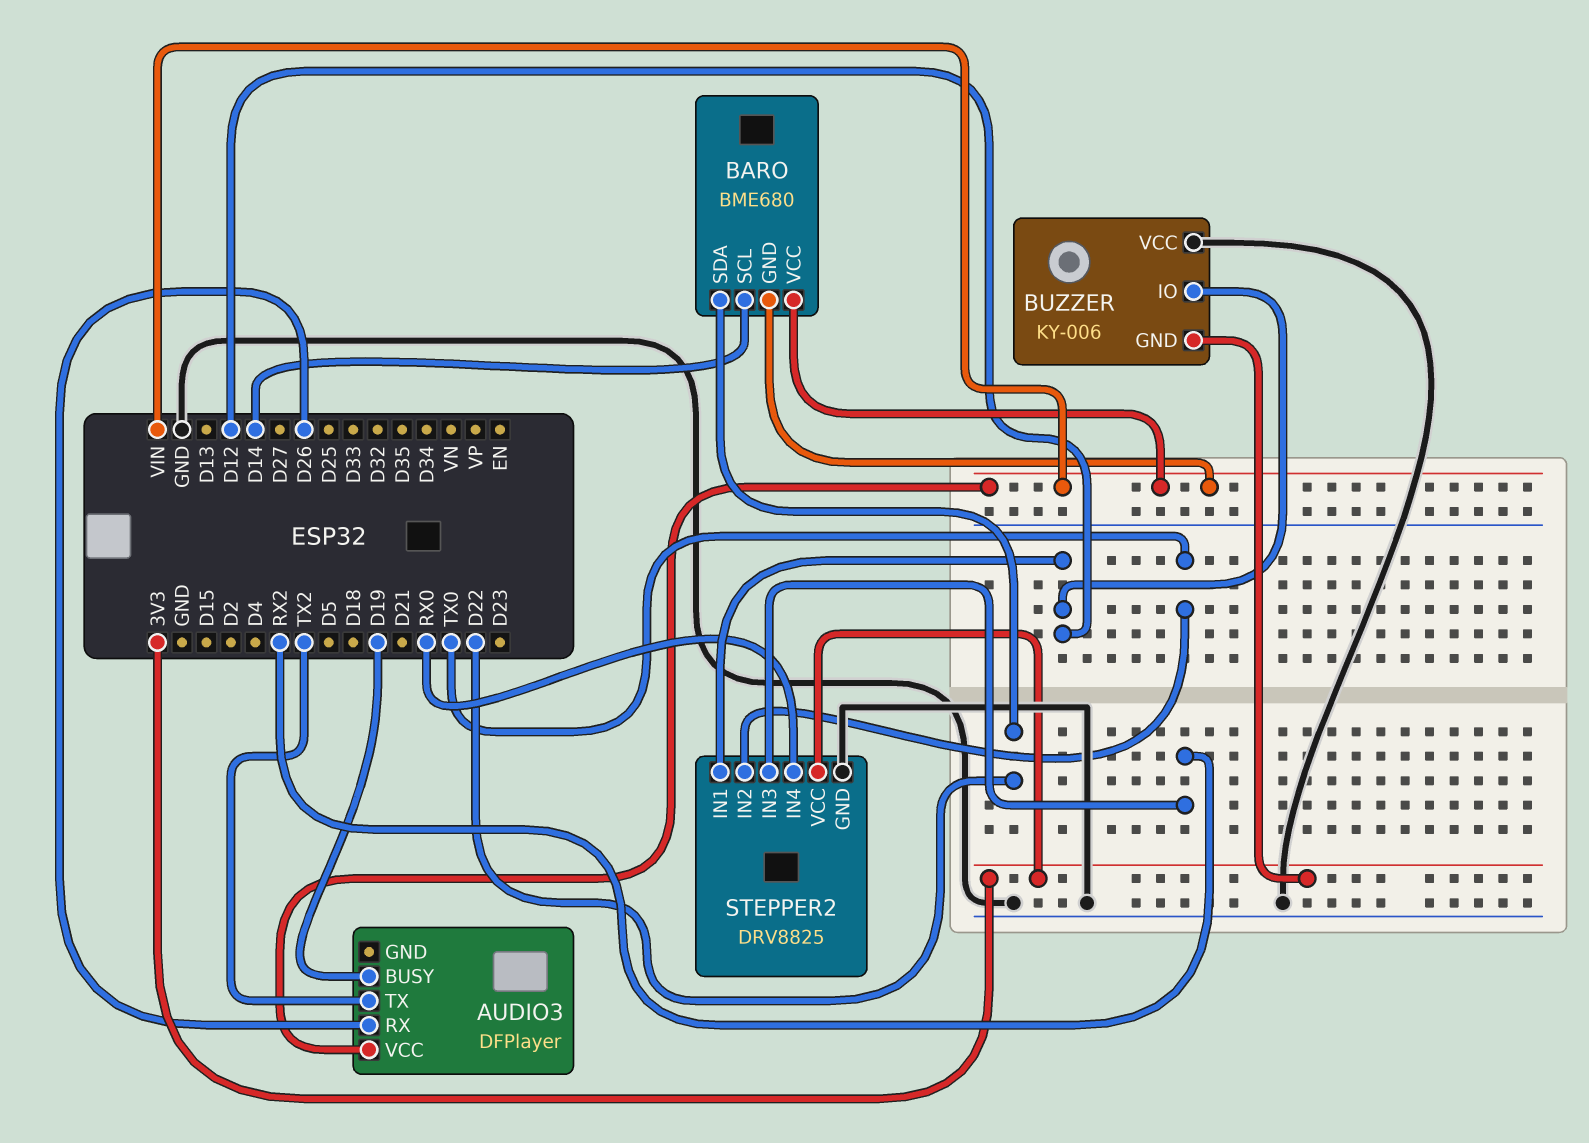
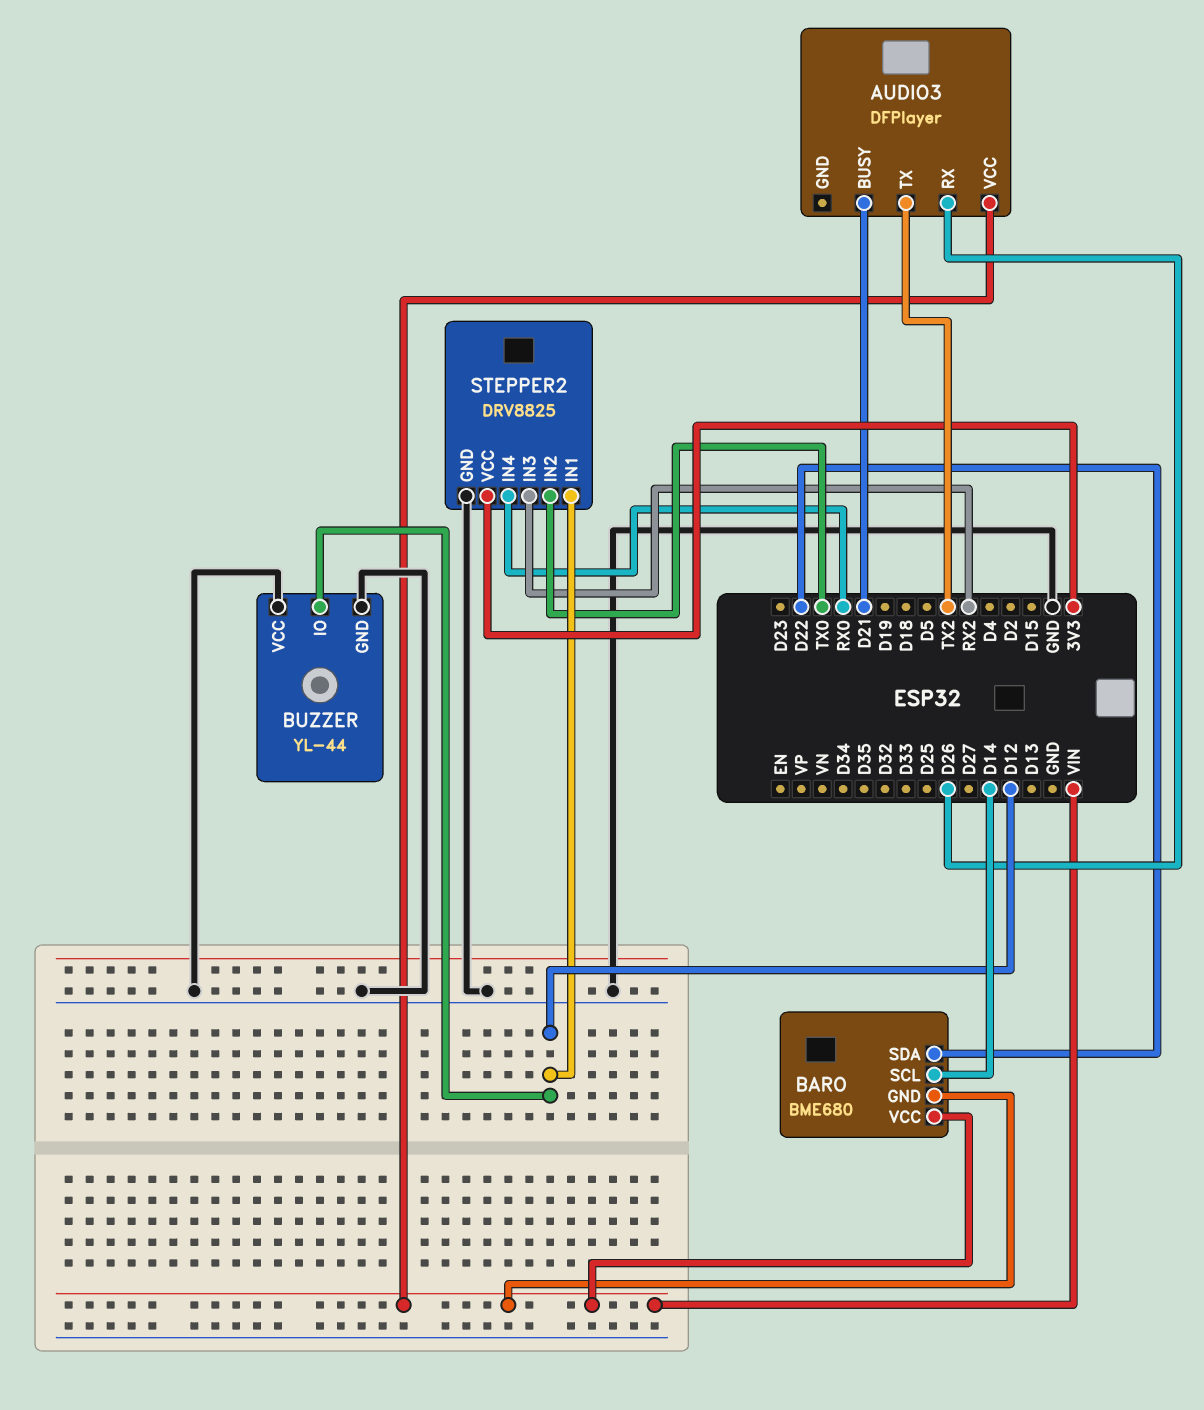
AUDIO3 pin BUSY: D19 -> D21
BUZZER: KY-006 -> YL-44
BUZZER pin GND: 3V3 -> GND

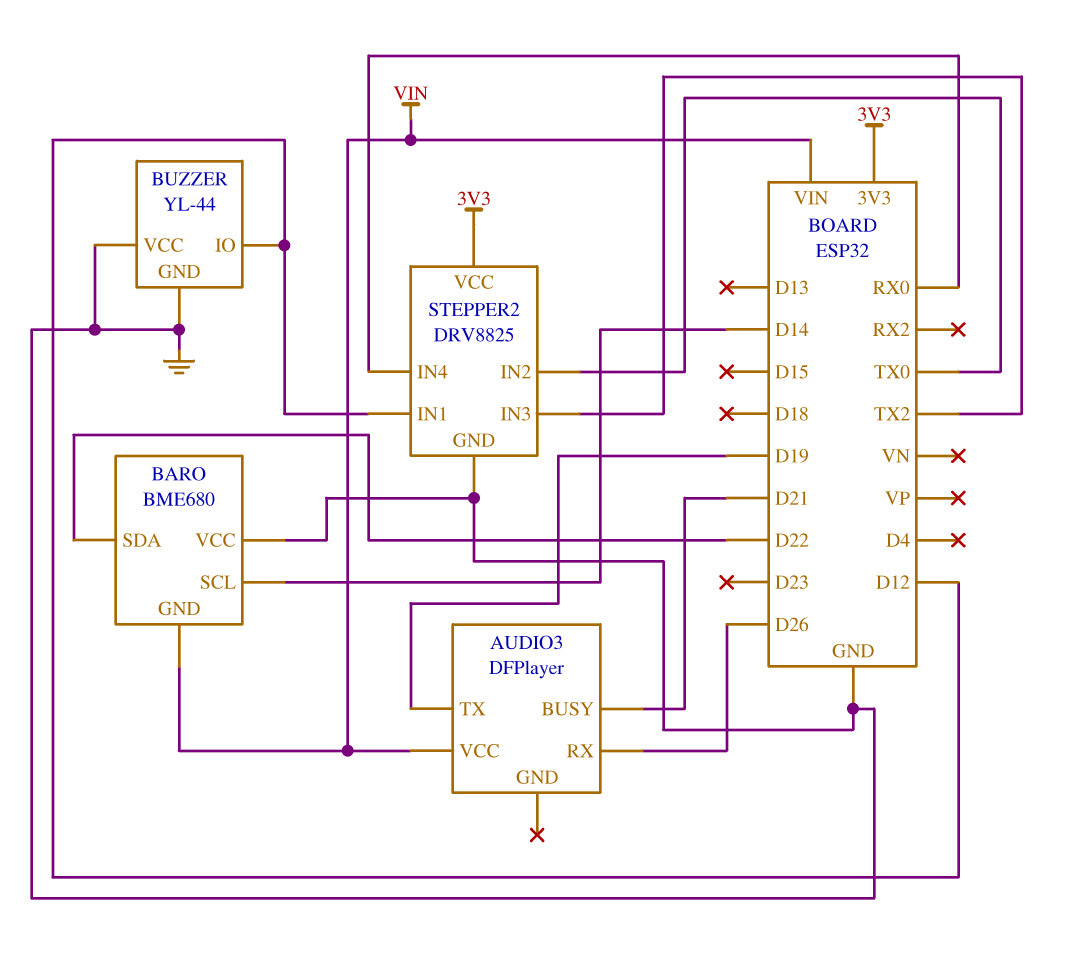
AUDIO3 pin TX: TX2 -> D19
BARO pin VCC: VIN -> GND
STEPPER2 pin IN3: RX2 -> TX2

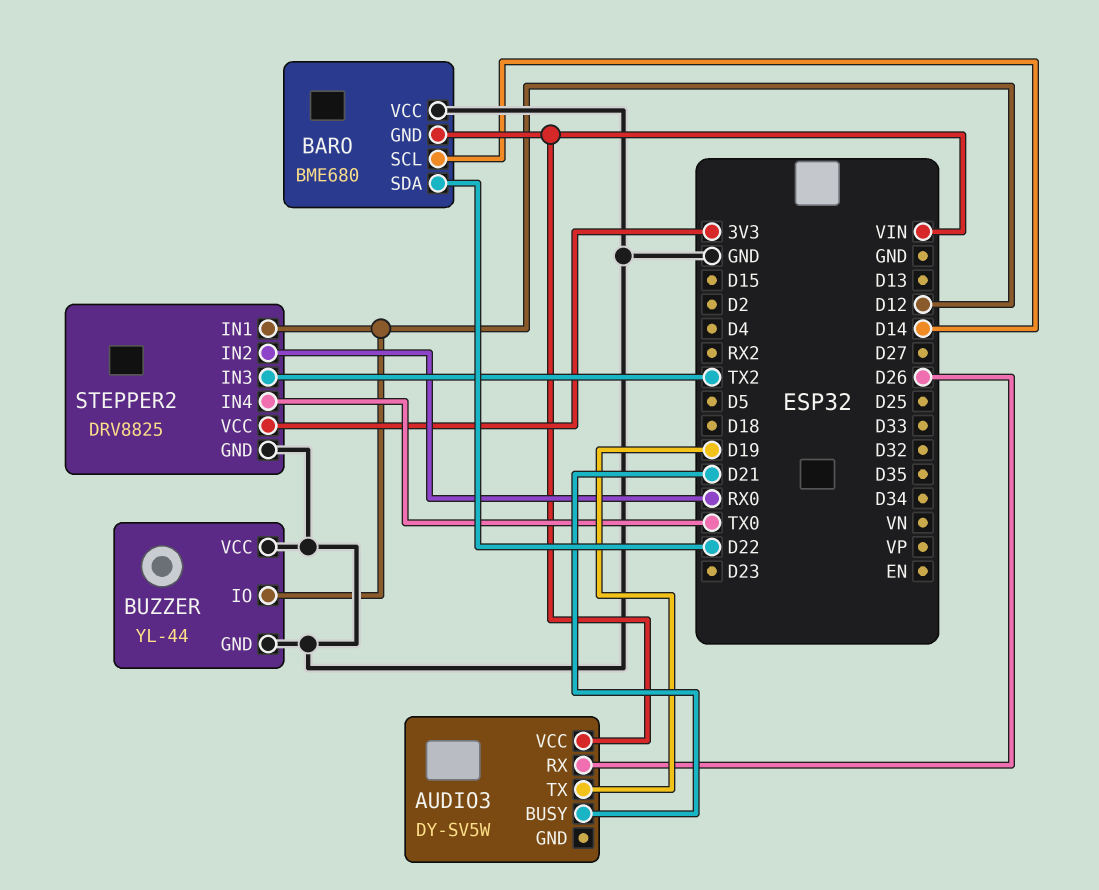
AUDIO3: DFPlayer -> DY-SV5W
STEPPER2 pin IN2: TX0 -> RX0
STEPPER2 pin IN4: RX0 -> TX0

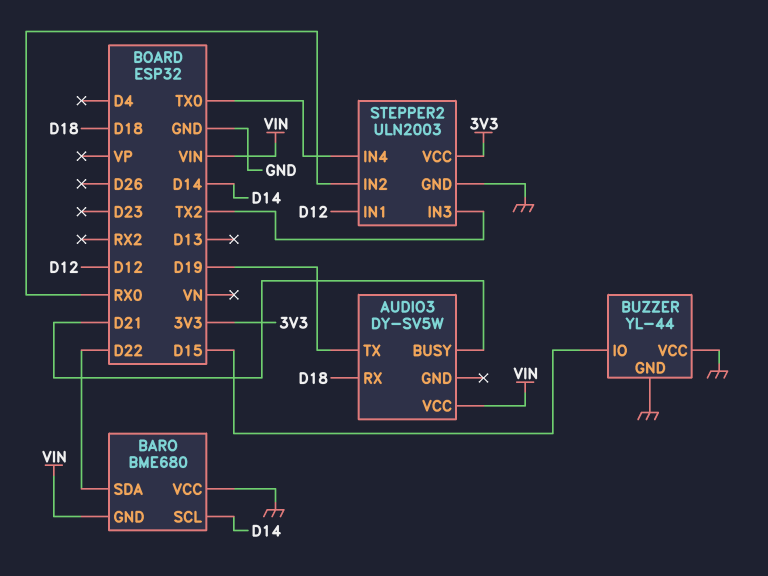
AUDIO3 pin RX: D26 -> D18
BUZZER pin IO: D12 -> D15
STEPPER2: DRV8825 -> ULN2003

